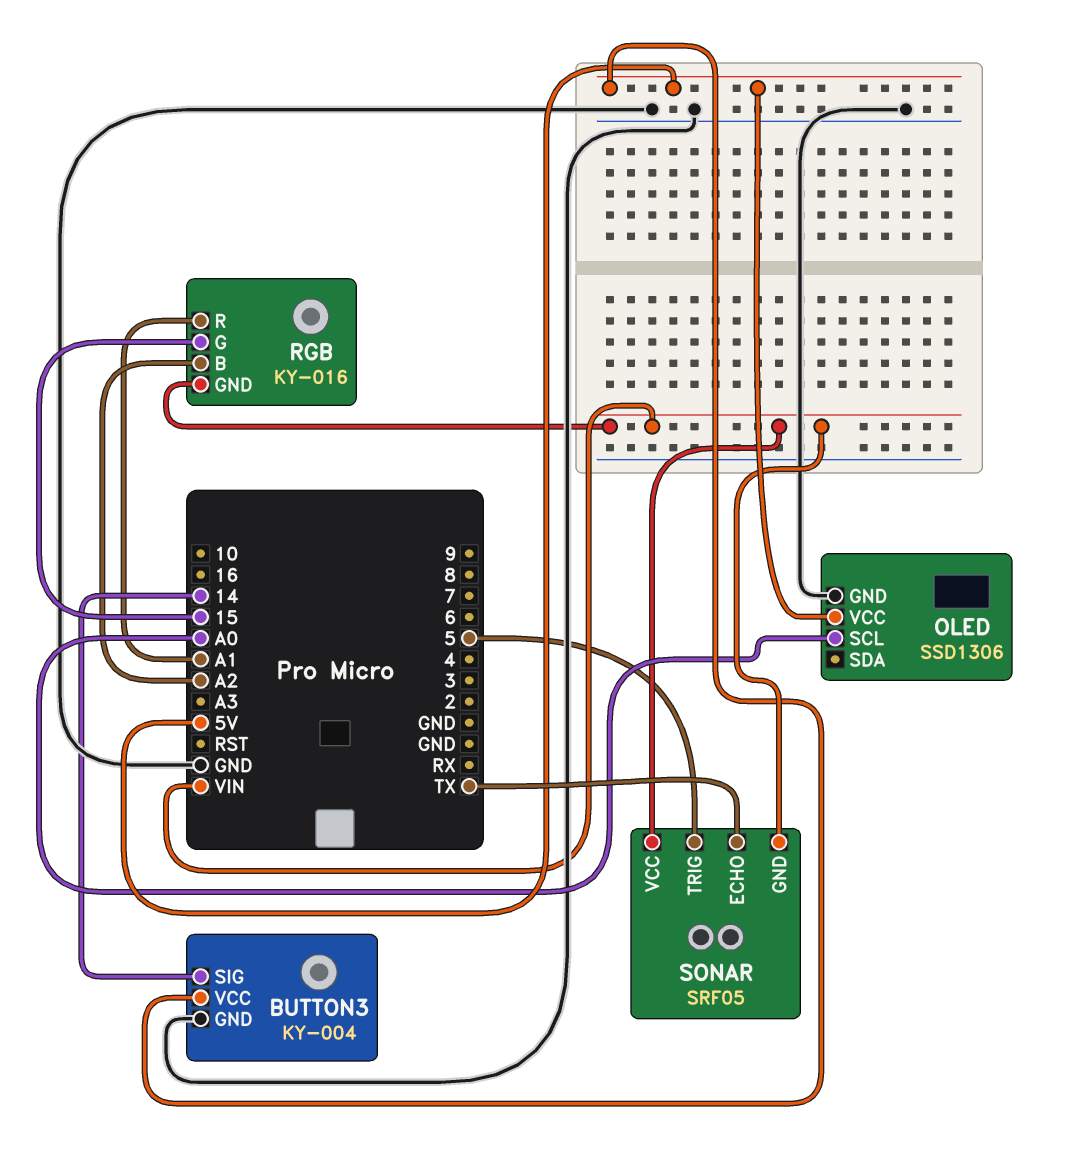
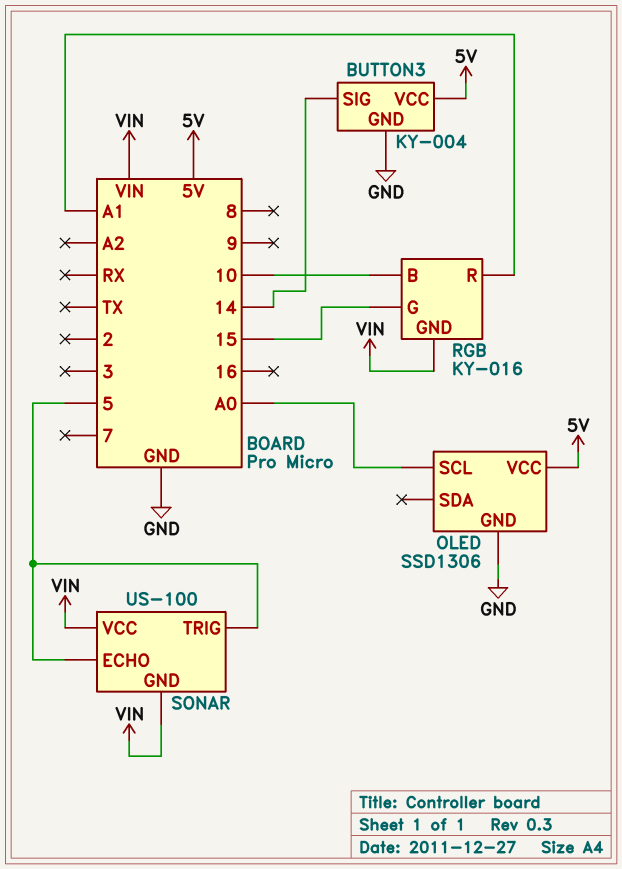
RGB pin B: A2 -> 10
SONAR: SRF05 -> US-100
SONAR pin ECHO: TX -> 5

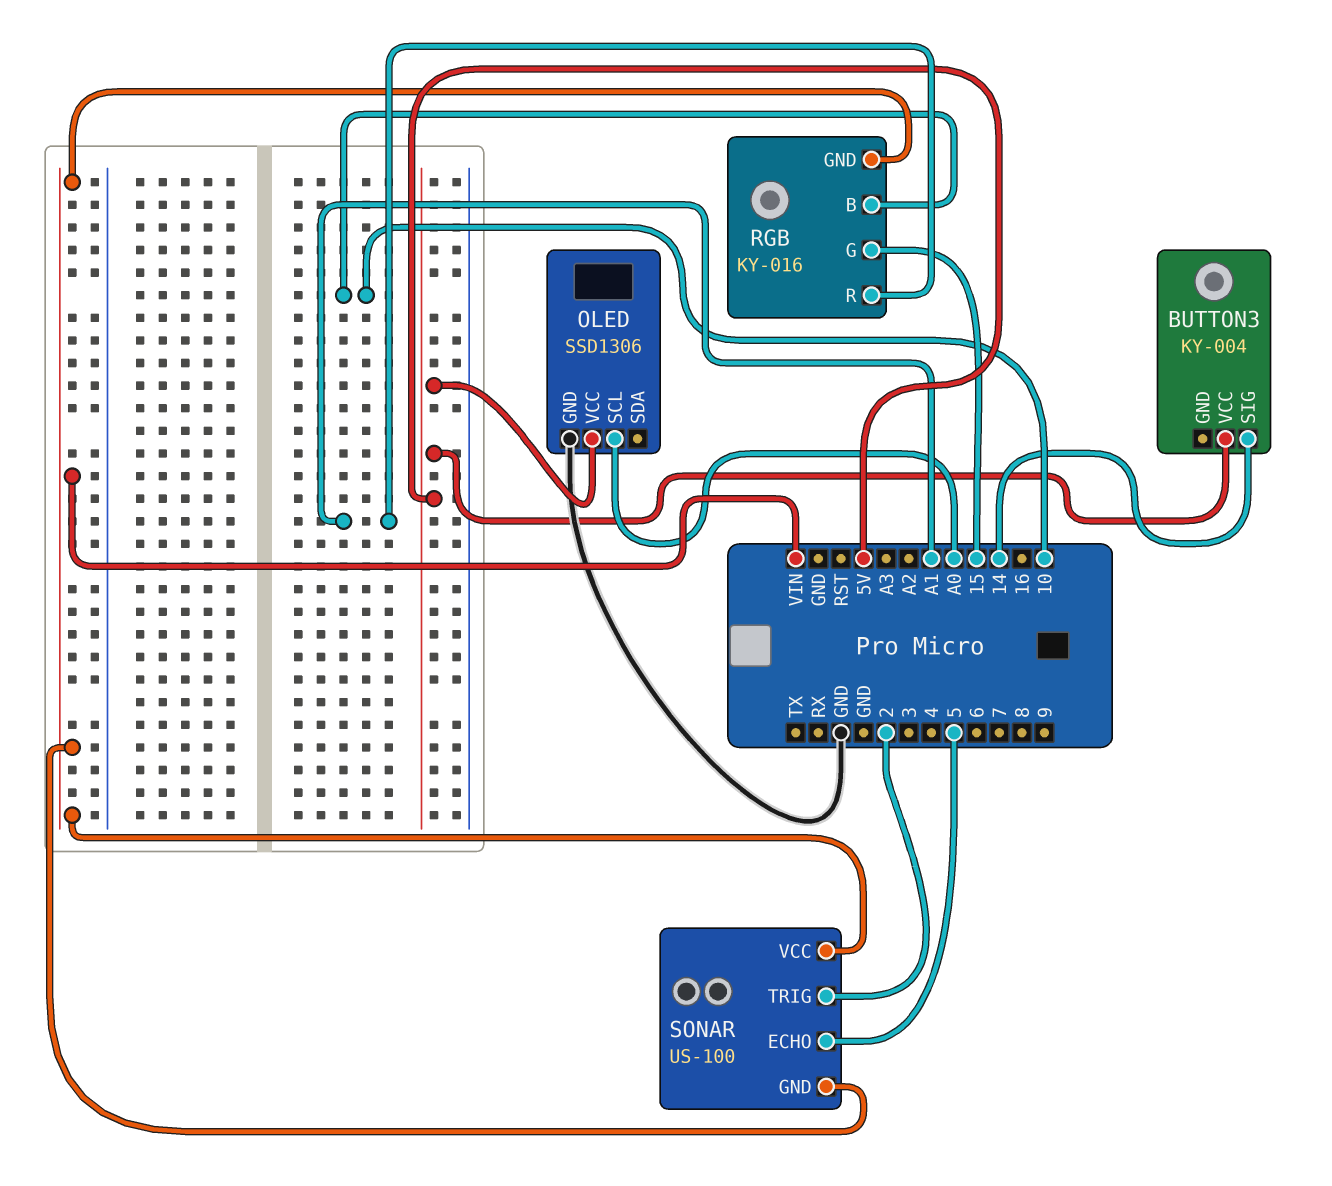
BUTTON3 pin GND: GND -> none
SONAR pin TRIG: 5 -> 2

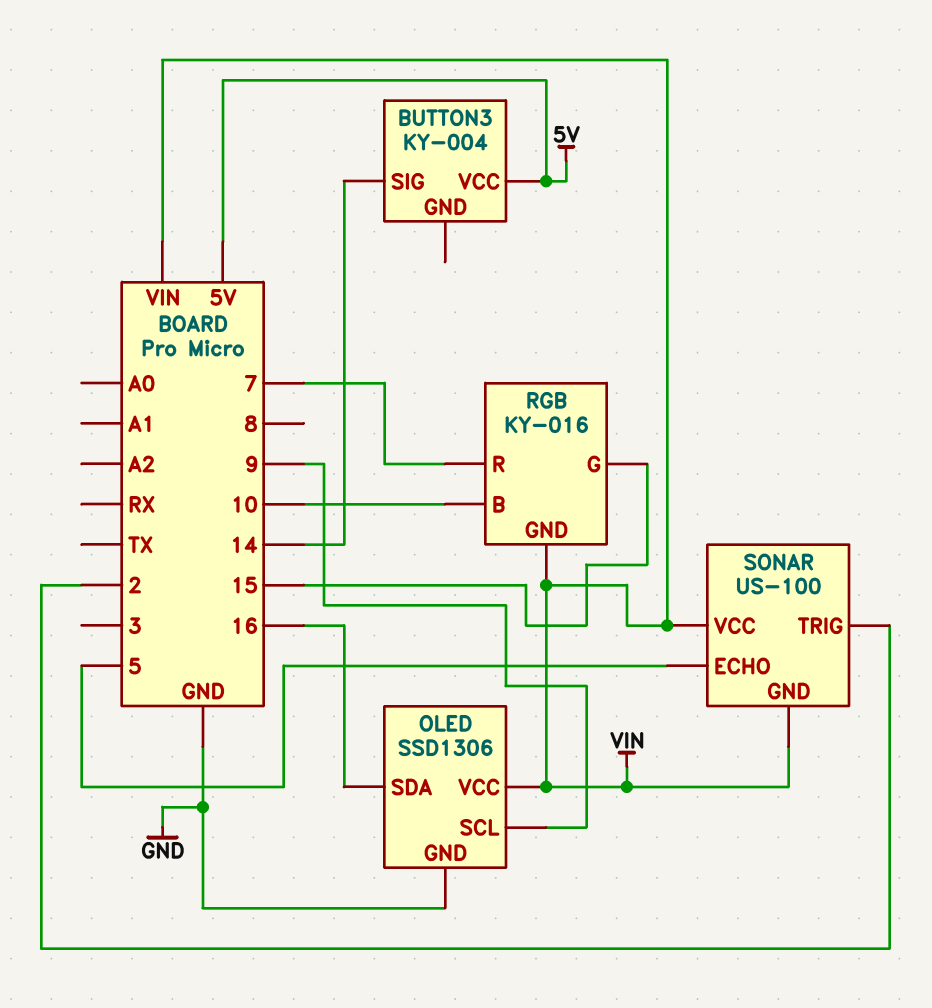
OLED pin SCL: A0 -> 9
OLED pin SDA: none -> 16
OLED pin VCC: 5V -> VIN
RGB pin R: A1 -> 7

